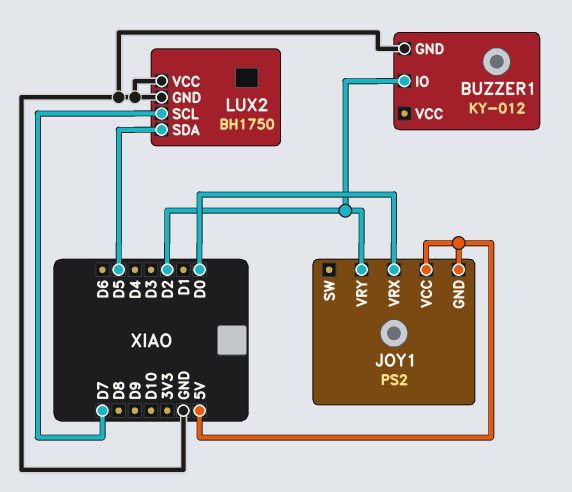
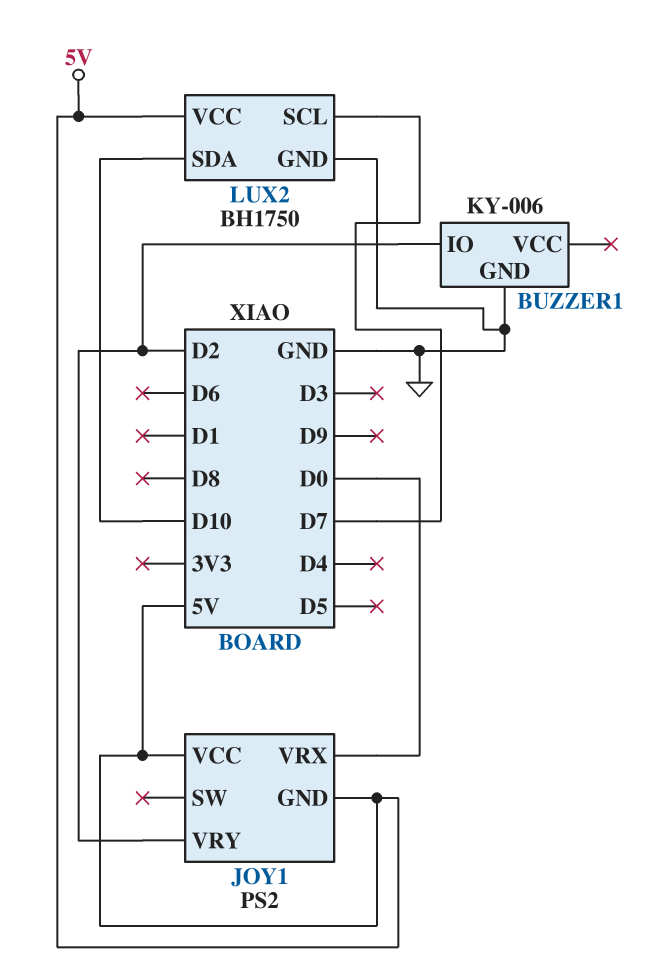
BUZZER1: KY-012 -> KY-006
LUX2 pin SDA: D5 -> D10
LUX2 pin VCC: GND -> 5V

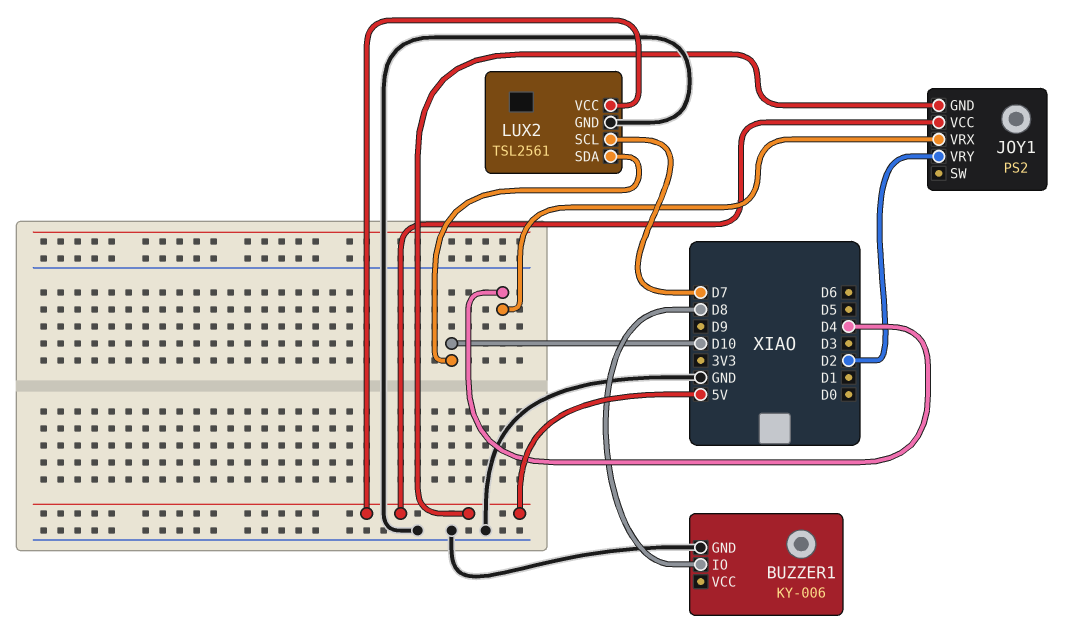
BUZZER1 pin IO: D2 -> D8
JOY1 pin VRX: D0 -> D4
LUX2: BH1750 -> TSL2561

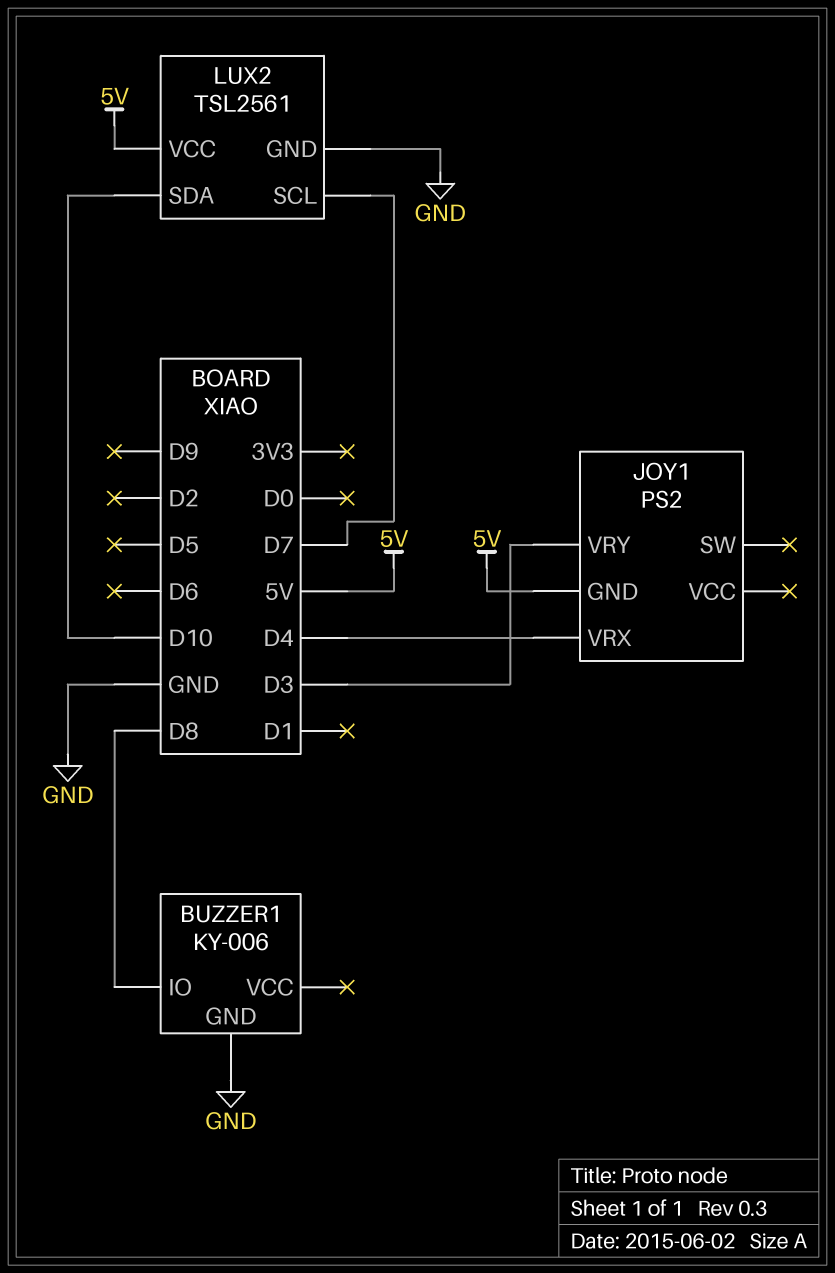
JOY1 pin VCC: 5V -> none
JOY1 pin VRY: D2 -> D3

